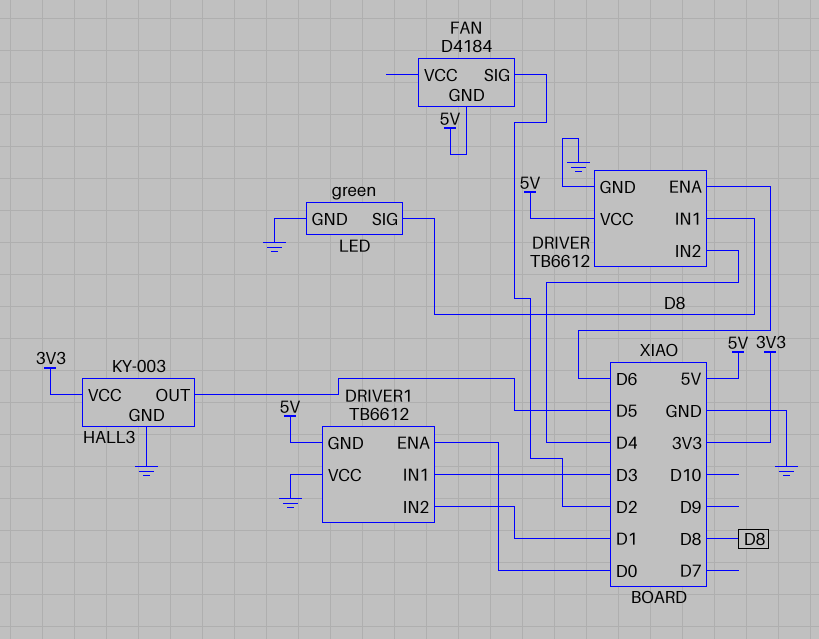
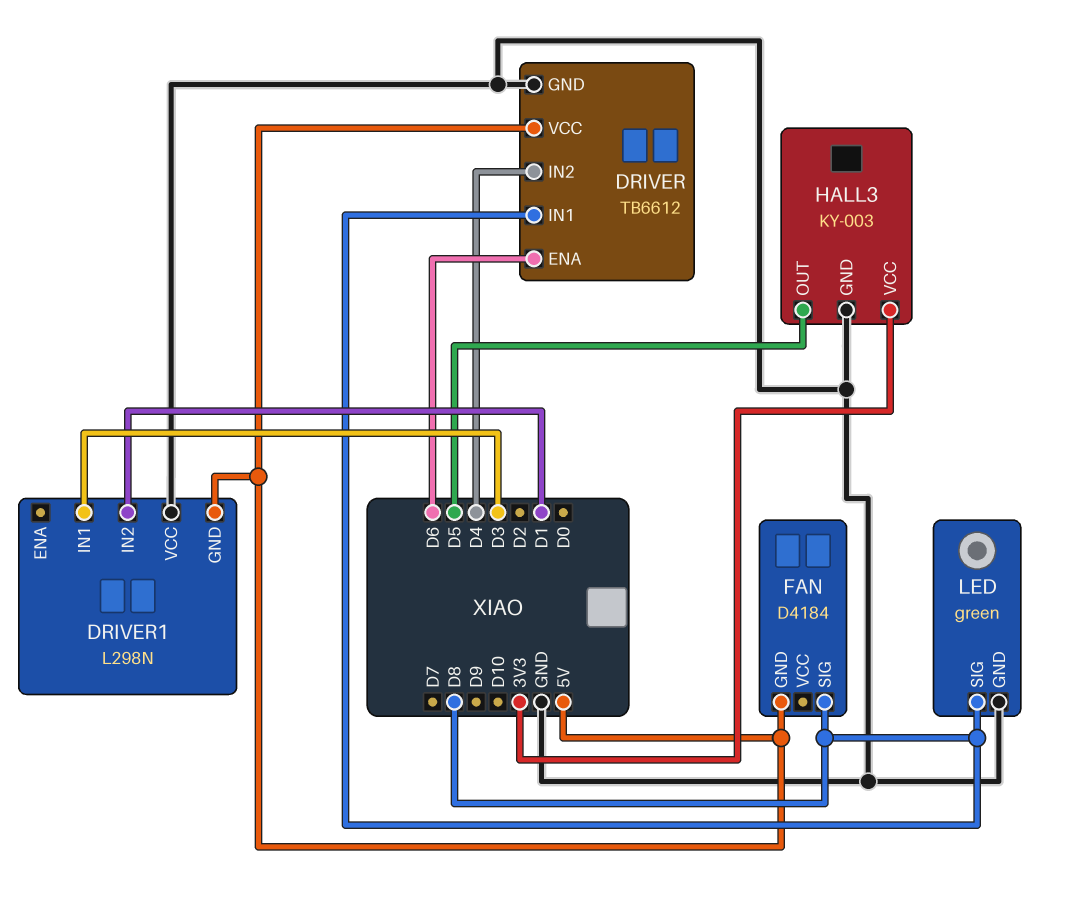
DRIVER1: TB6612 -> L298N
DRIVER1 pin ENA: D0 -> none
FAN pin SIG: D2 -> D8

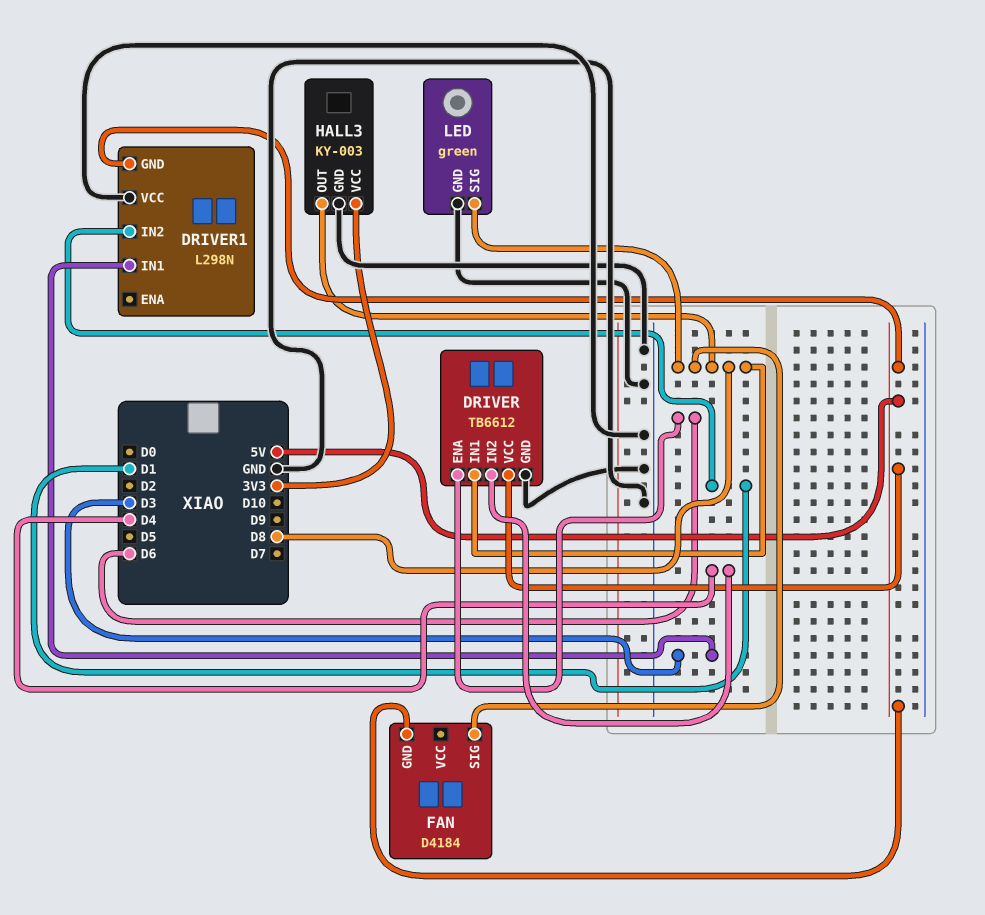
HALL3 pin OUT: D5 -> D8

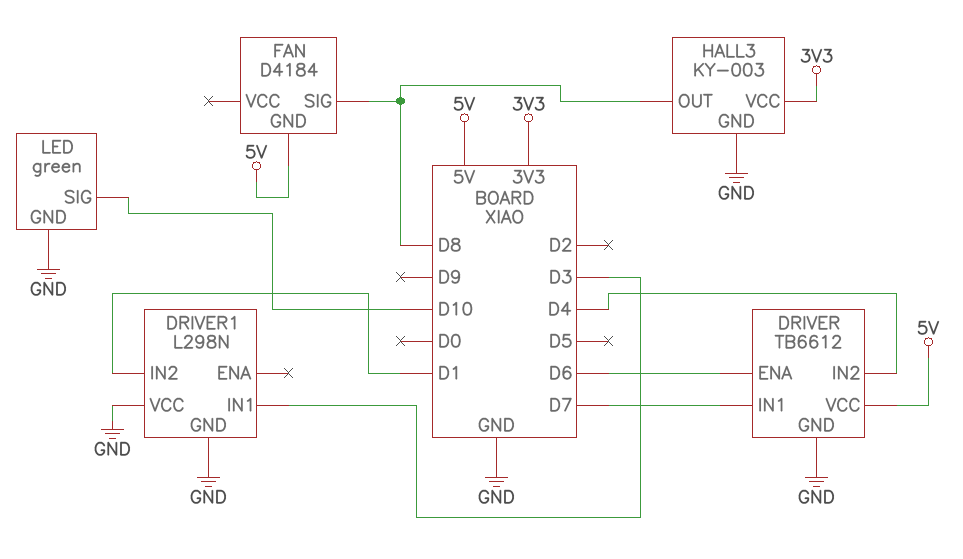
DRIVER pin IN1: D8 -> D7
DRIVER1 pin GND: 5V -> GND
LED pin SIG: D8 -> D10

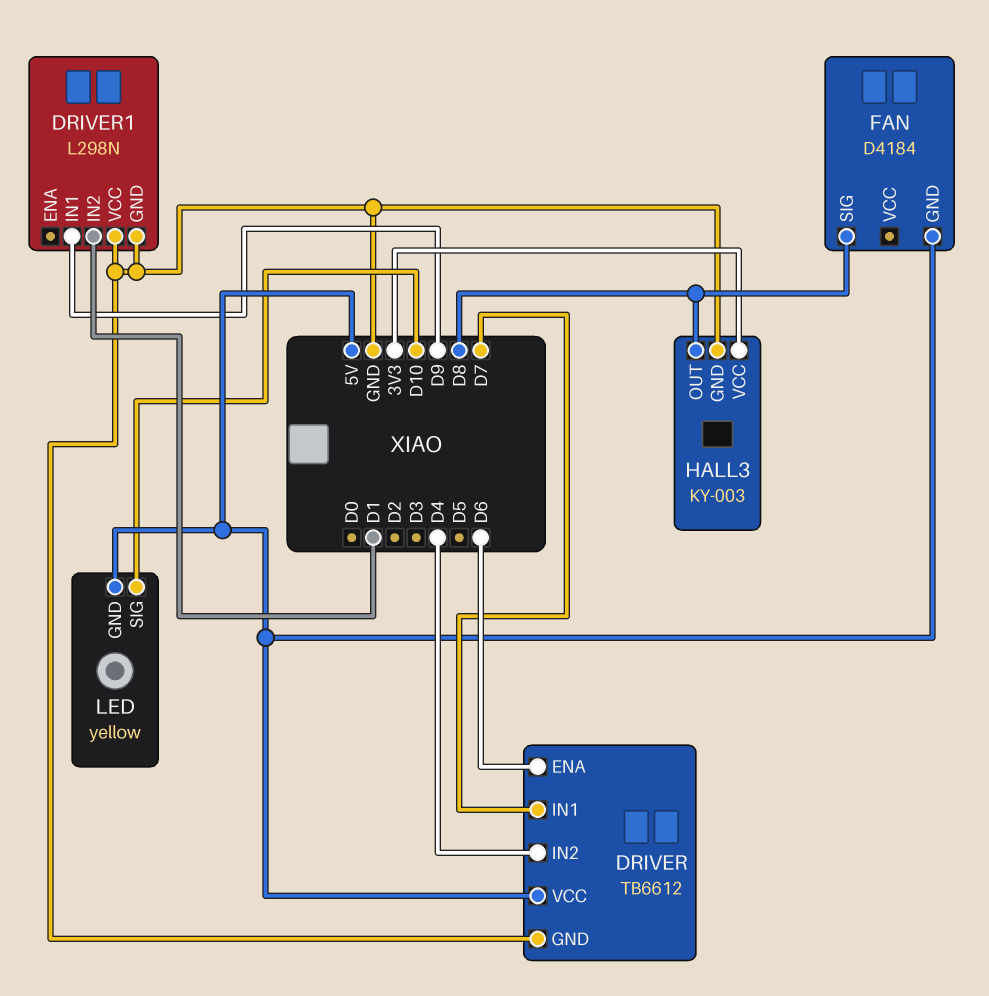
DRIVER1 pin IN1: D3 -> D9
LED: green -> yellow
LED pin GND: GND -> 5V

